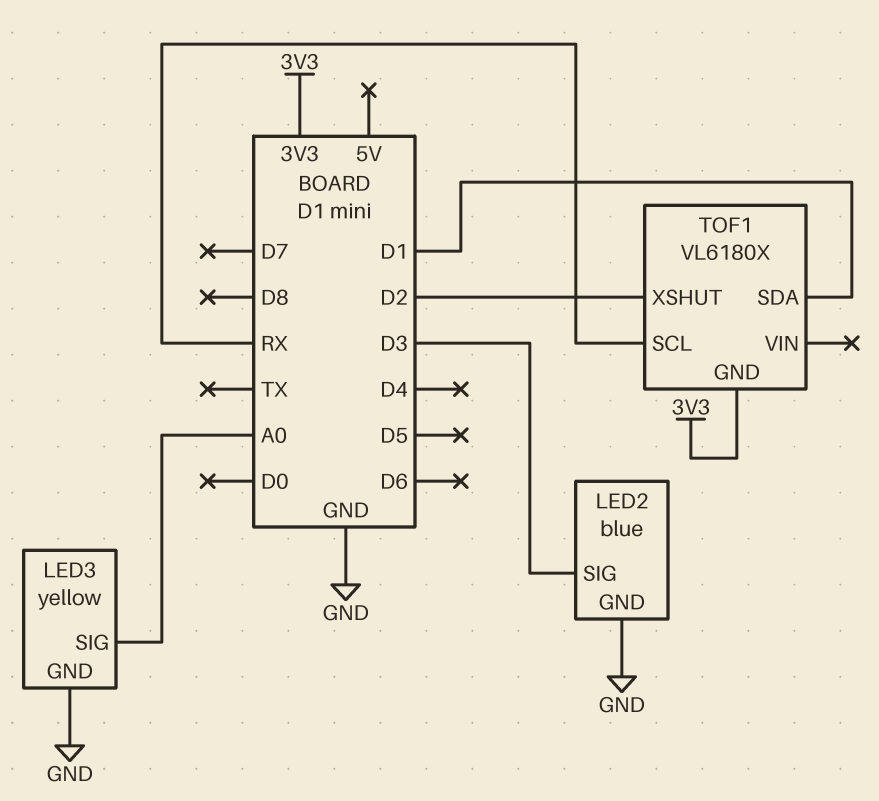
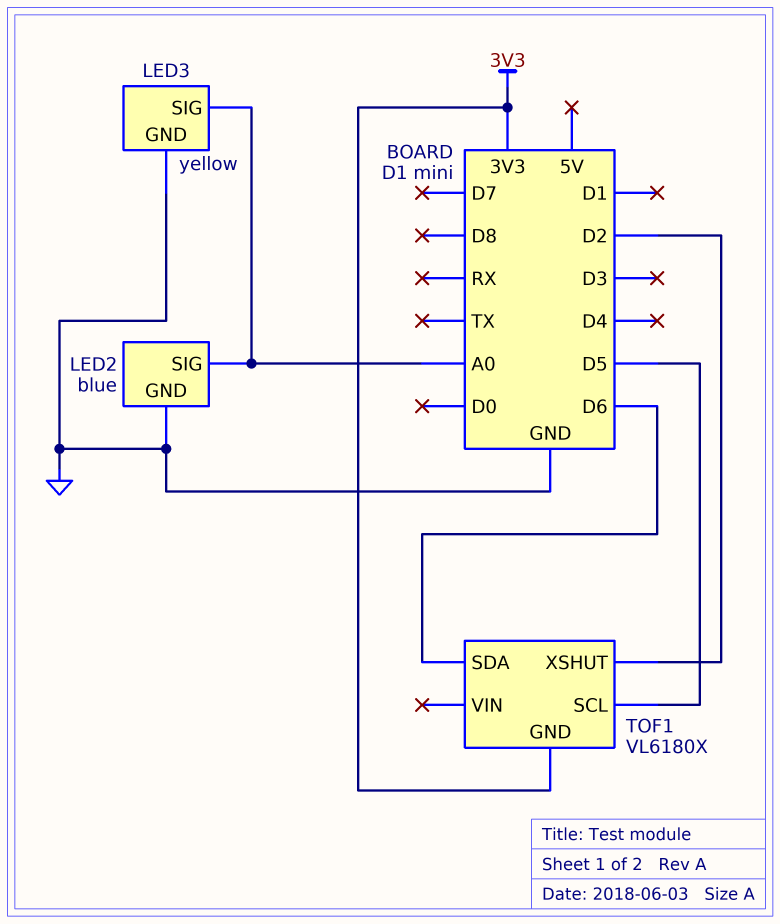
LED2 pin SIG: D3 -> A0
TOF1 pin SCL: RX -> D5
TOF1 pin SDA: D1 -> D6

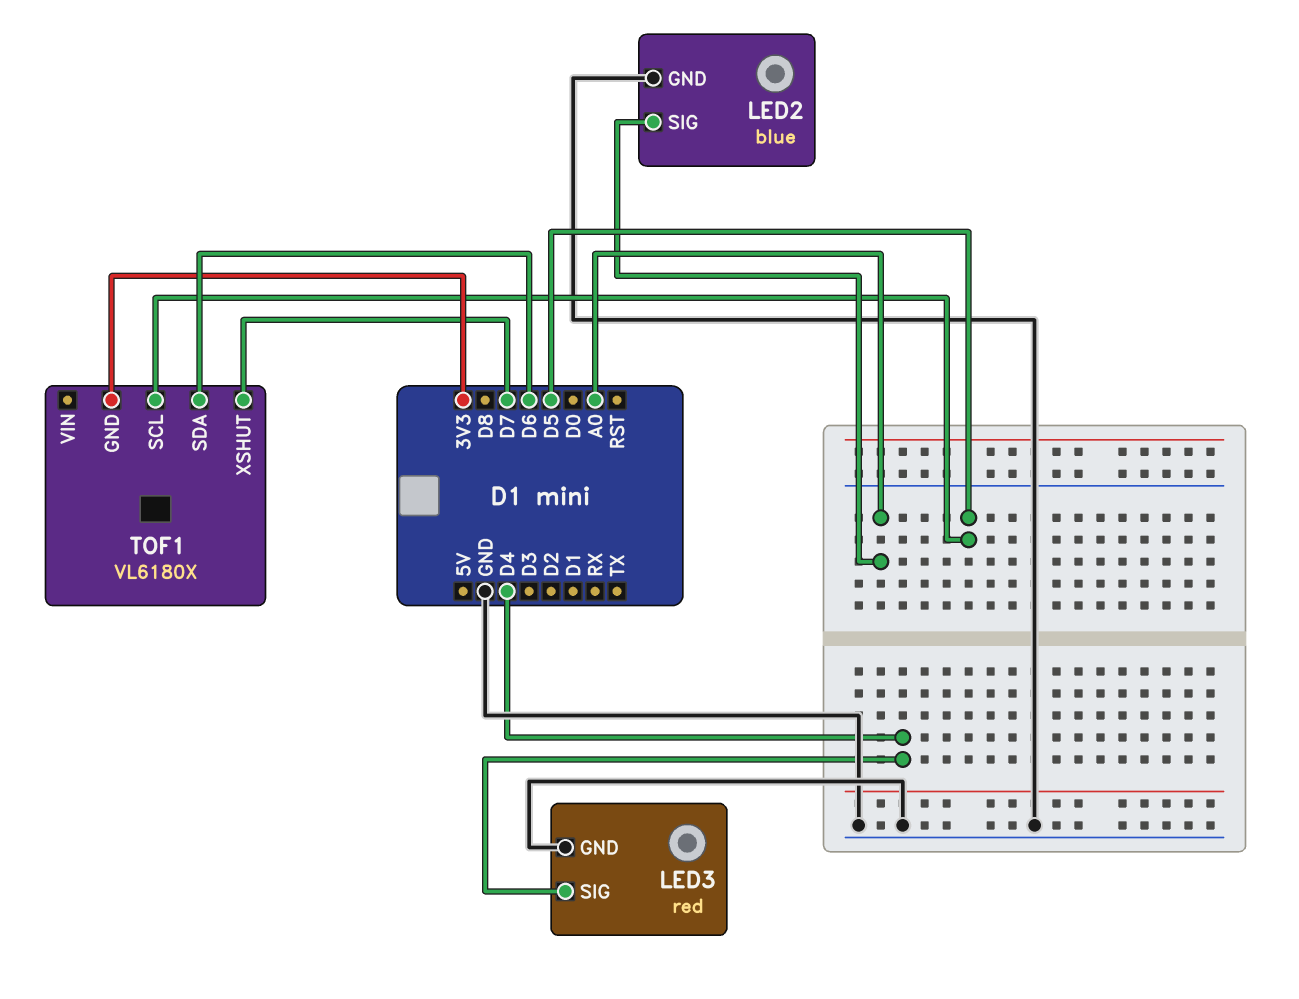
LED3: yellow -> red
LED3 pin SIG: A0 -> D4
TOF1 pin XSHUT: D2 -> D7

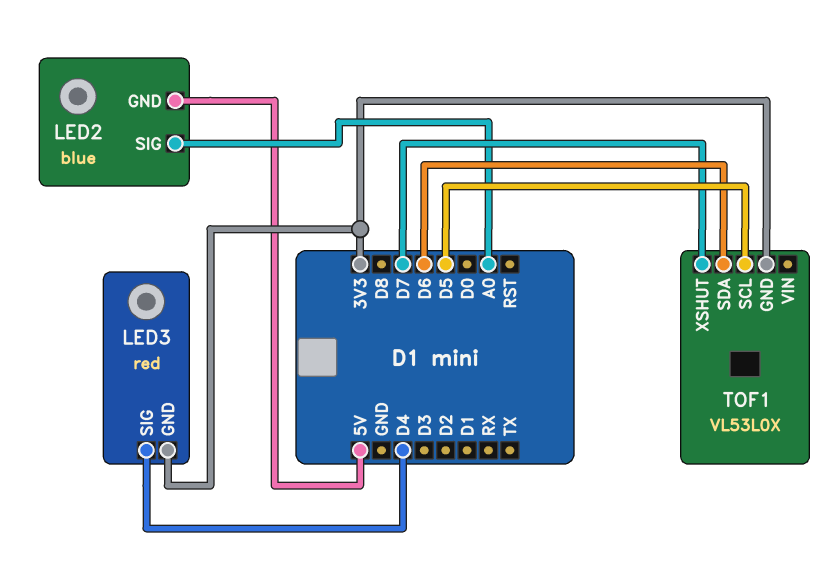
LED2 pin GND: GND -> 5V
LED3 pin GND: GND -> 3V3
TOF1: VL6180X -> VL53L0X

